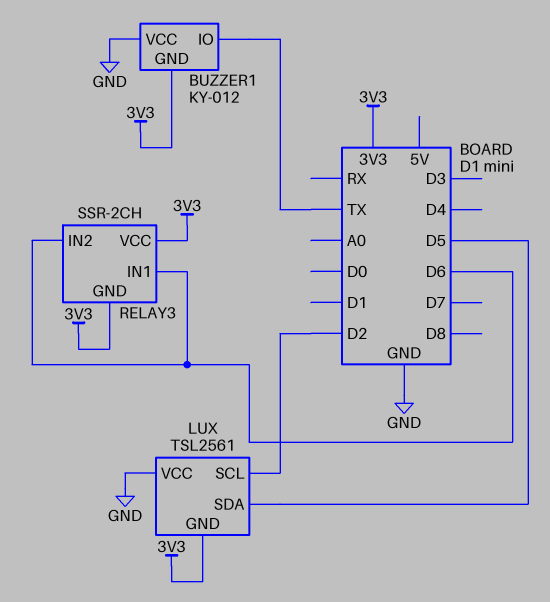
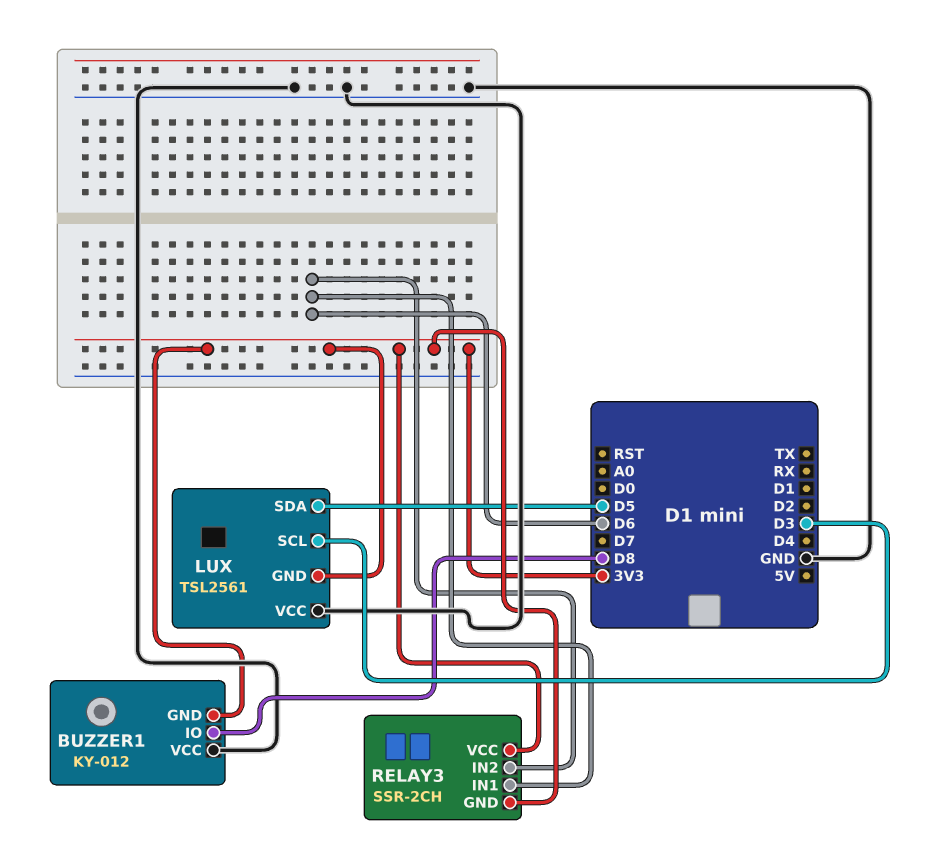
BUZZER1 pin IO: TX -> D8
LUX pin SCL: D2 -> D3

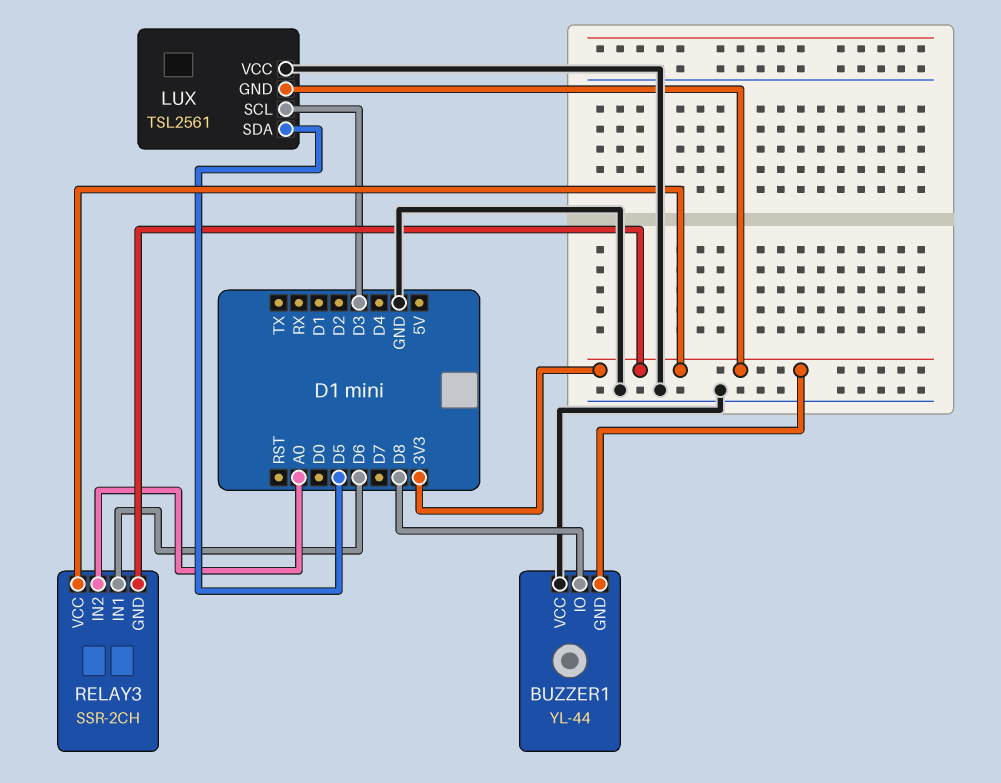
BUZZER1: KY-012 -> YL-44
RELAY3 pin IN2: D6 -> A0

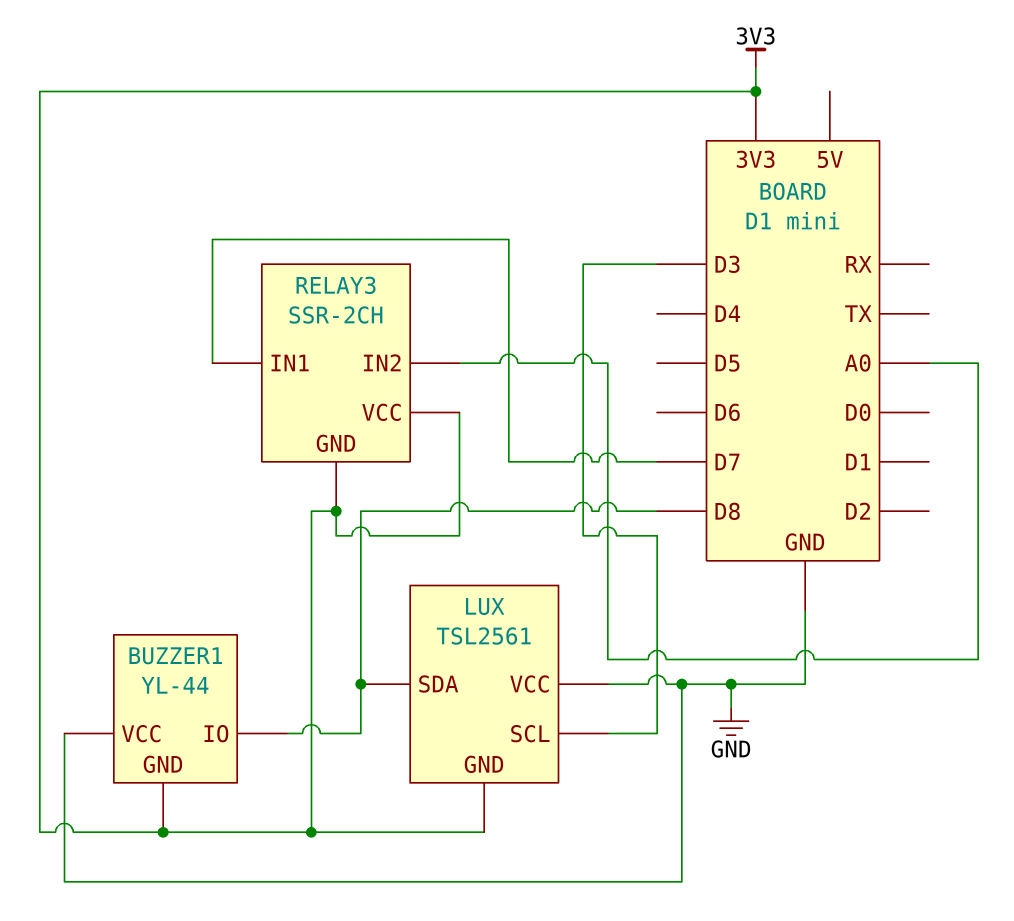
LUX pin SDA: D5 -> D8
RELAY3 pin IN1: D6 -> D7

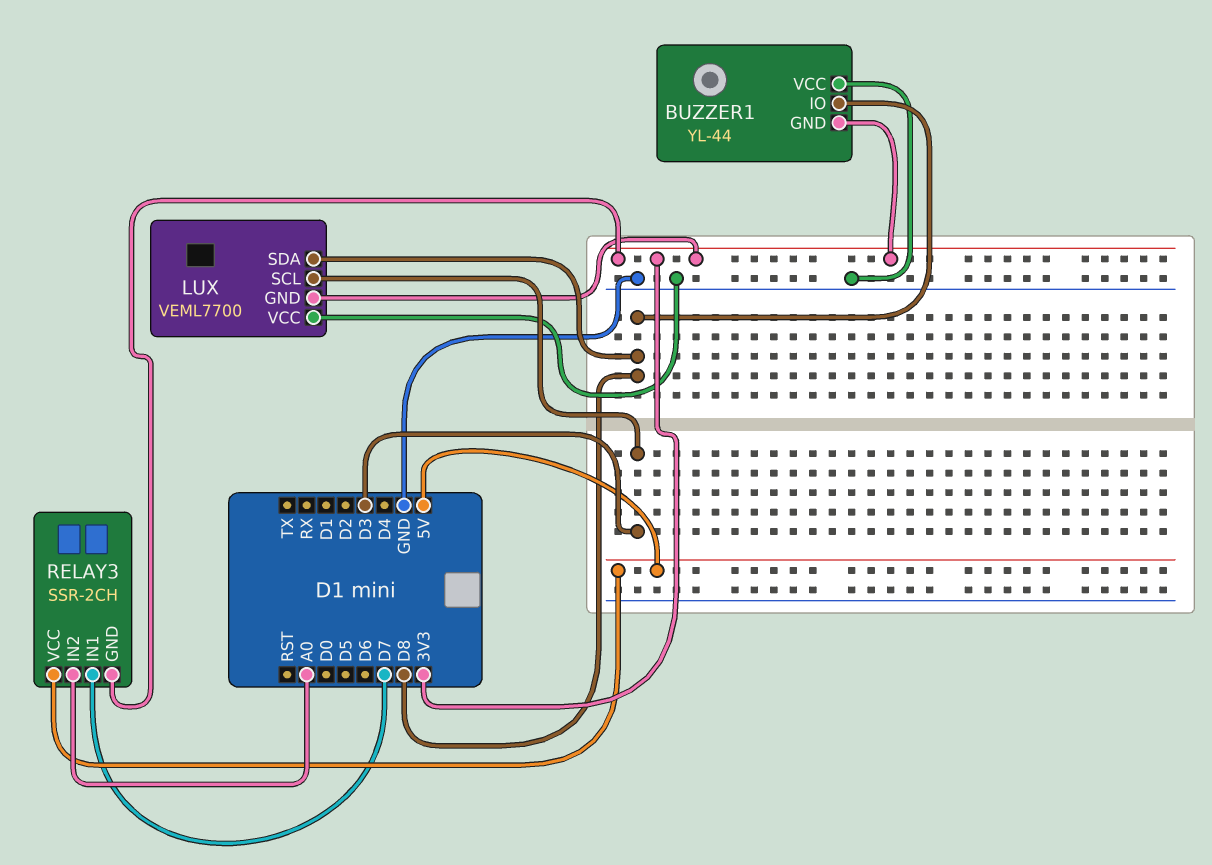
LUX: TSL2561 -> VEML7700
RELAY3 pin VCC: 3V3 -> 5V

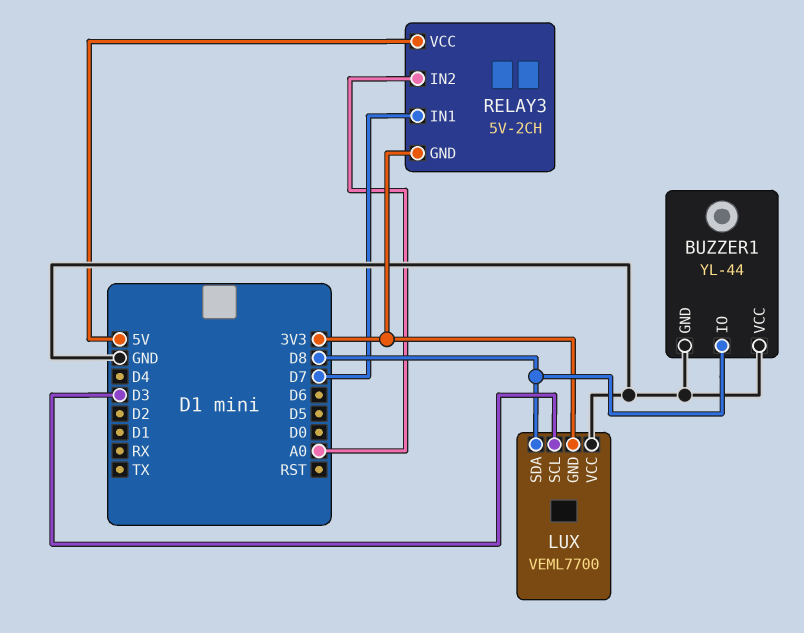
BUZZER1 pin GND: 3V3 -> GND
RELAY3: SSR-2CH -> 5V-2CH

